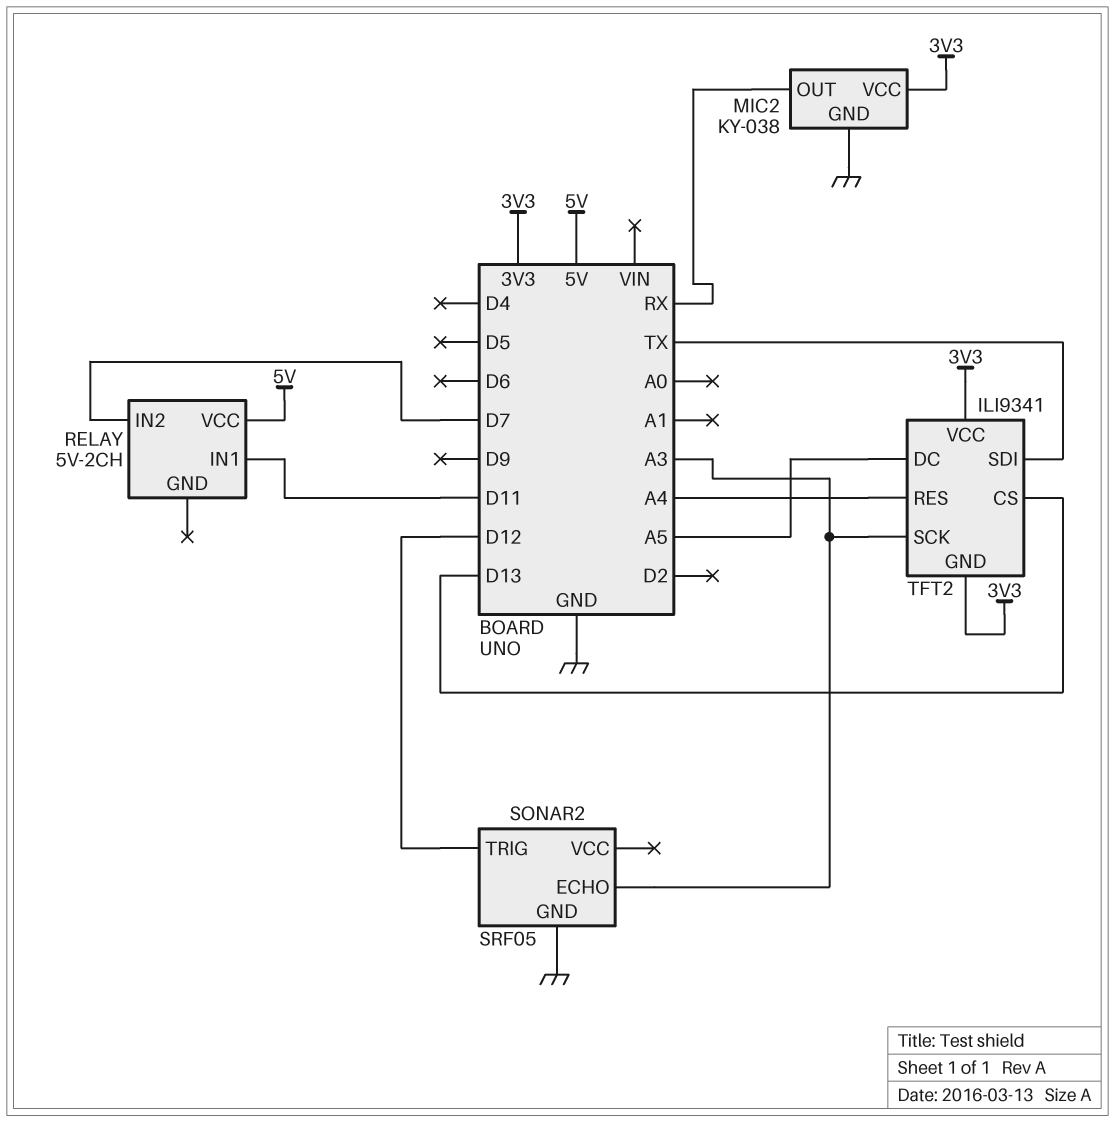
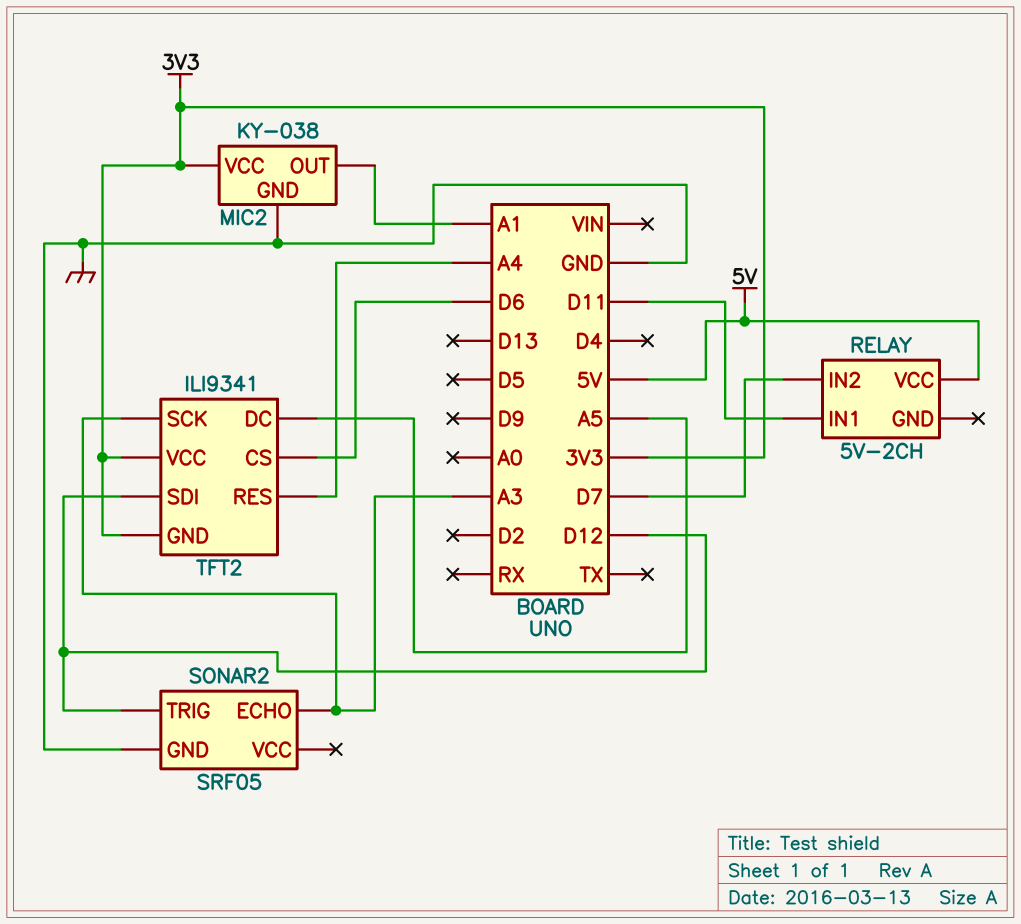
MIC2 pin OUT: RX -> A1
TFT2 pin CS: D13 -> D6
TFT2 pin SDI: TX -> D12

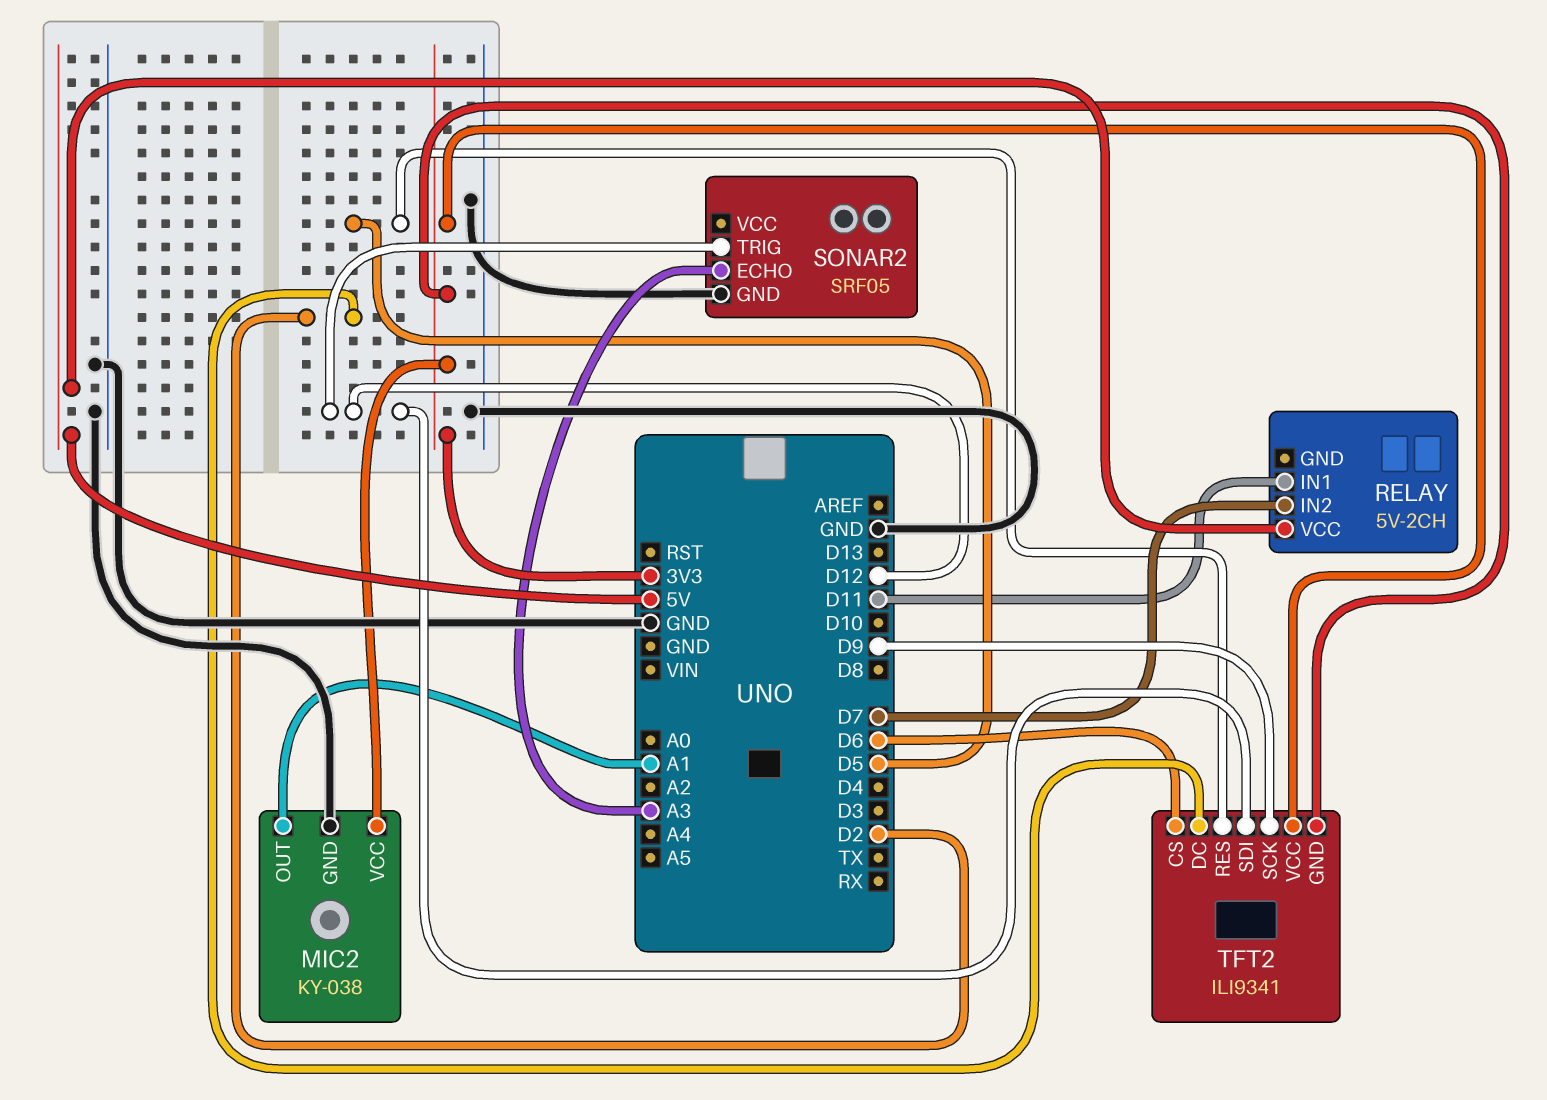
TFT2 pin DC: A5 -> D2
TFT2 pin RES: A4 -> D5
TFT2 pin SCK: A3 -> D9

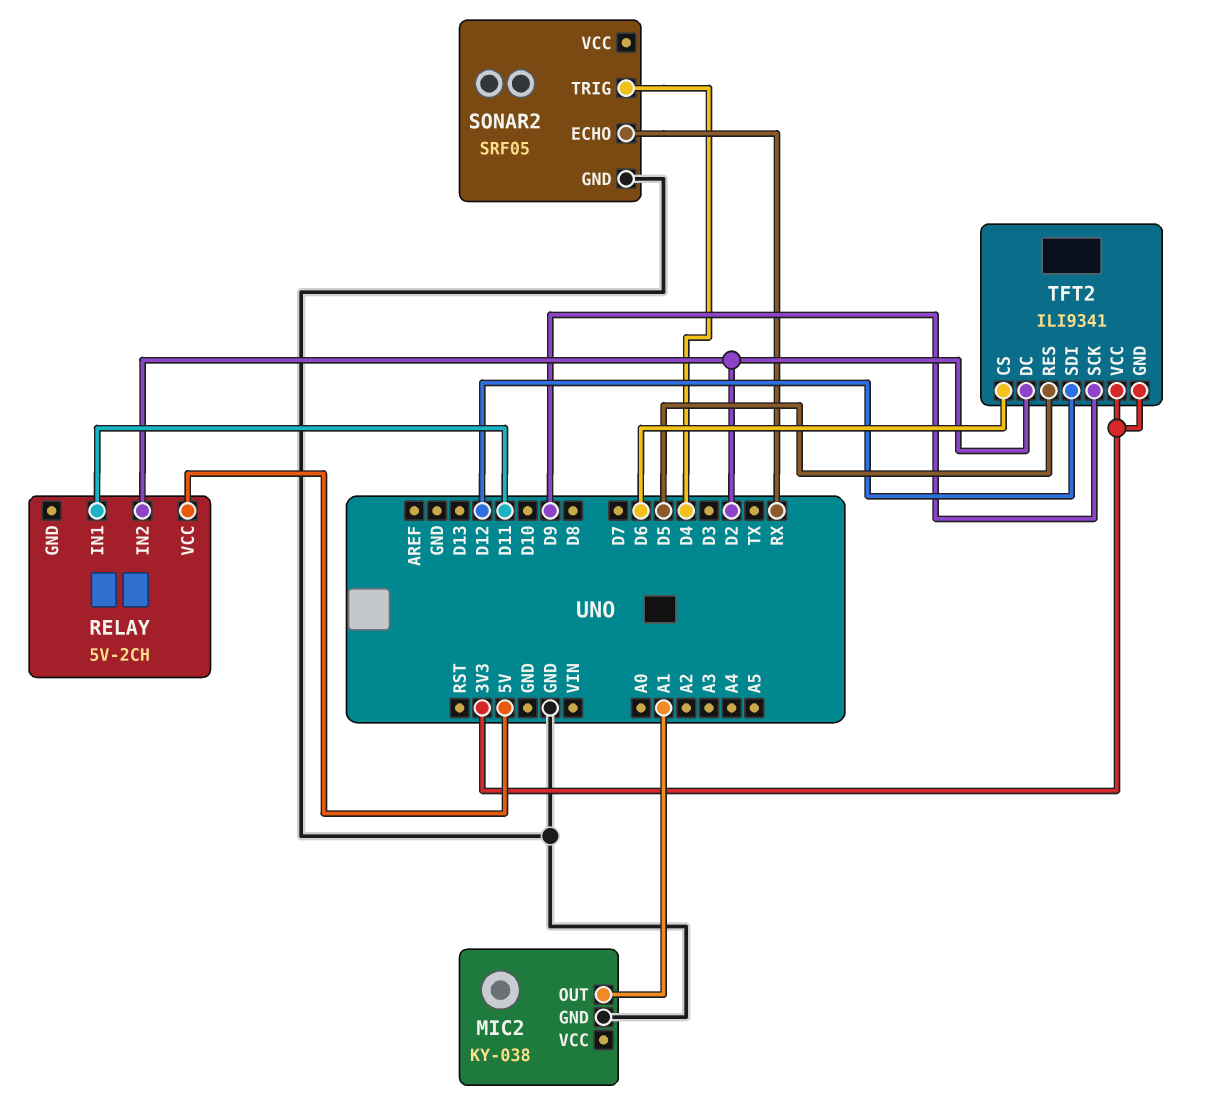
MIC2 pin VCC: 3V3 -> none
RELAY pin IN2: D7 -> D2
SONAR2 pin ECHO: A3 -> RX
SONAR2 pin TRIG: D12 -> D4

